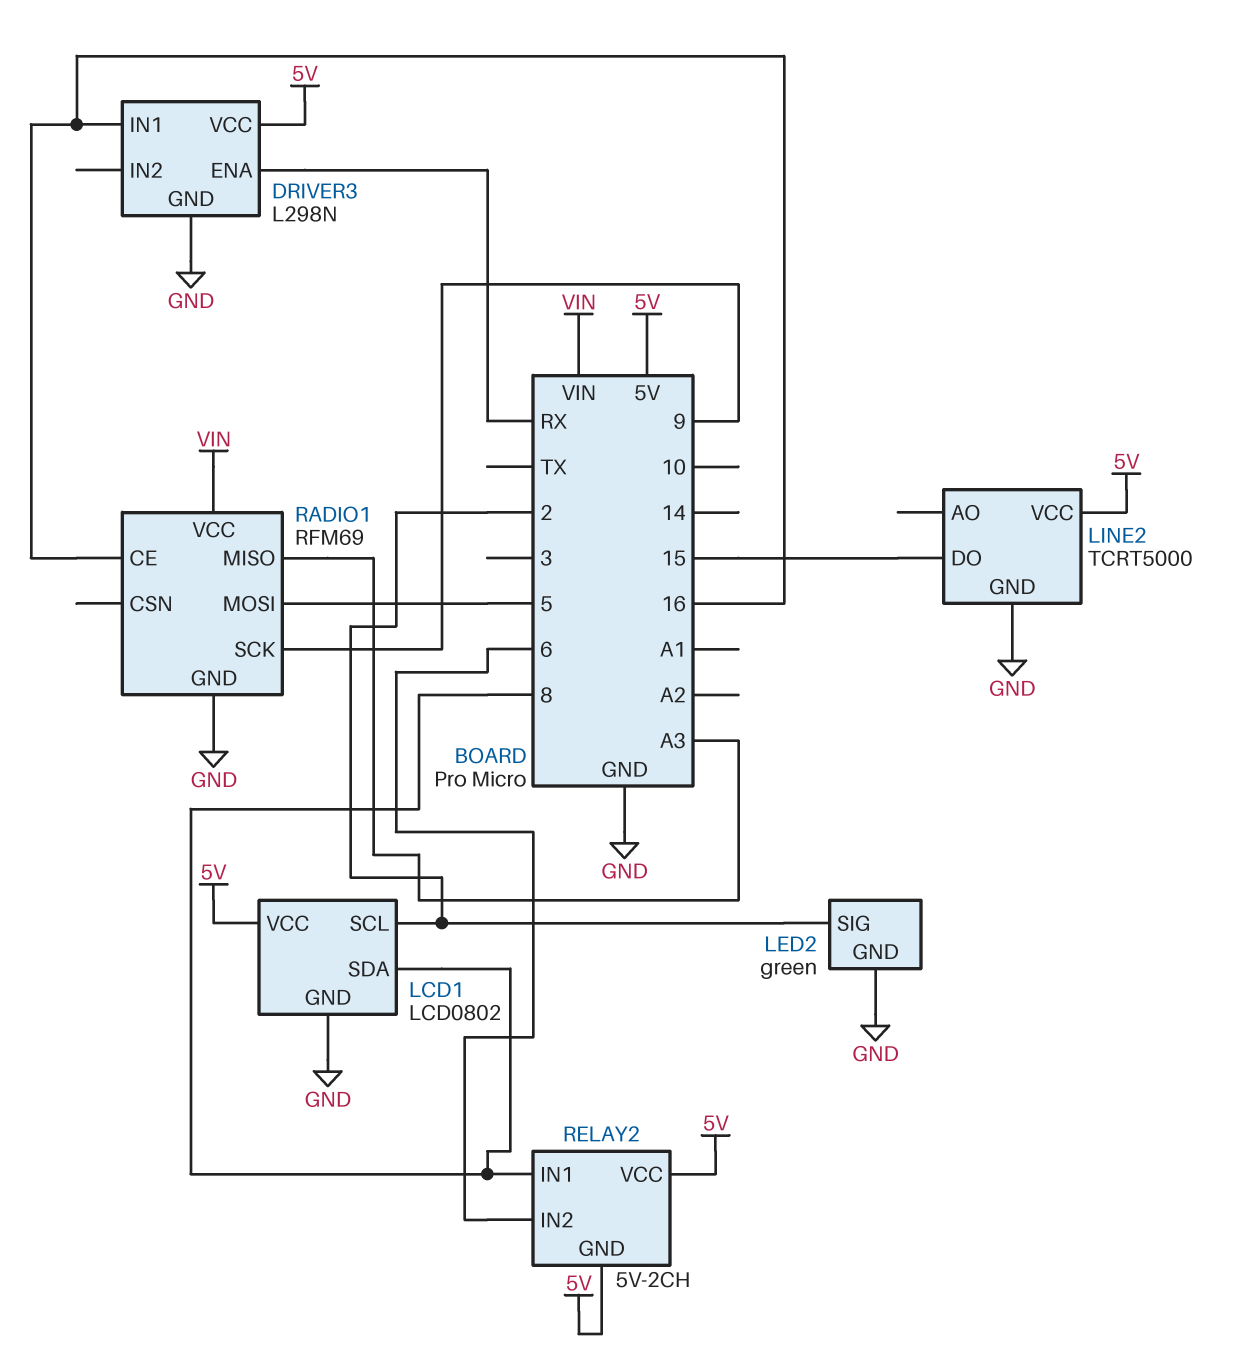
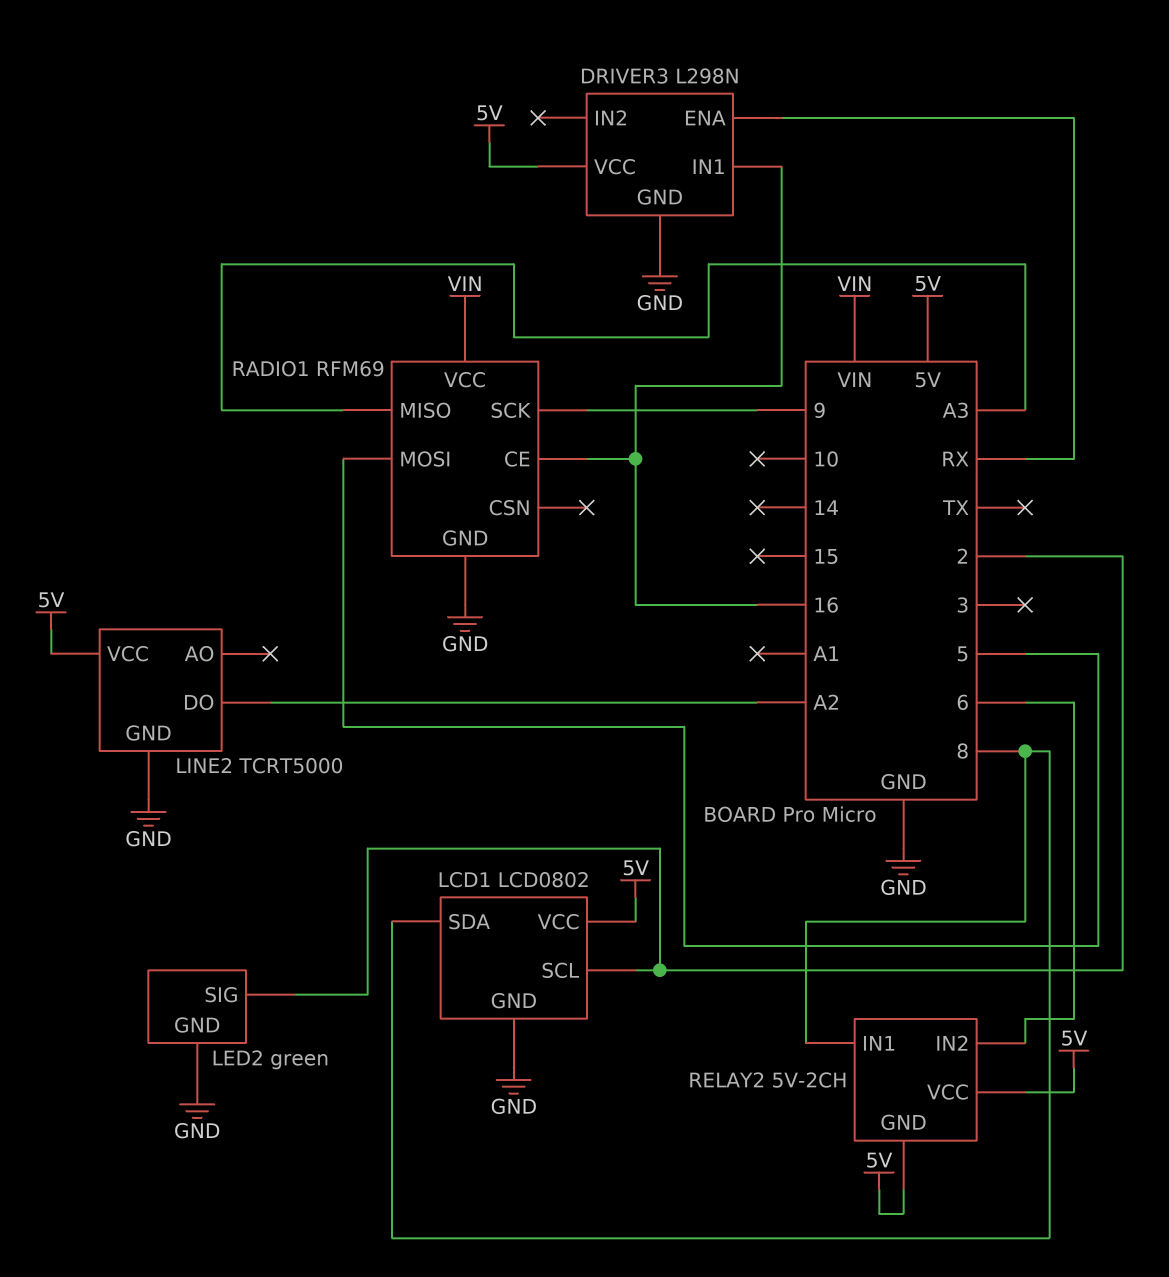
LINE2 pin DO: 15 -> A2

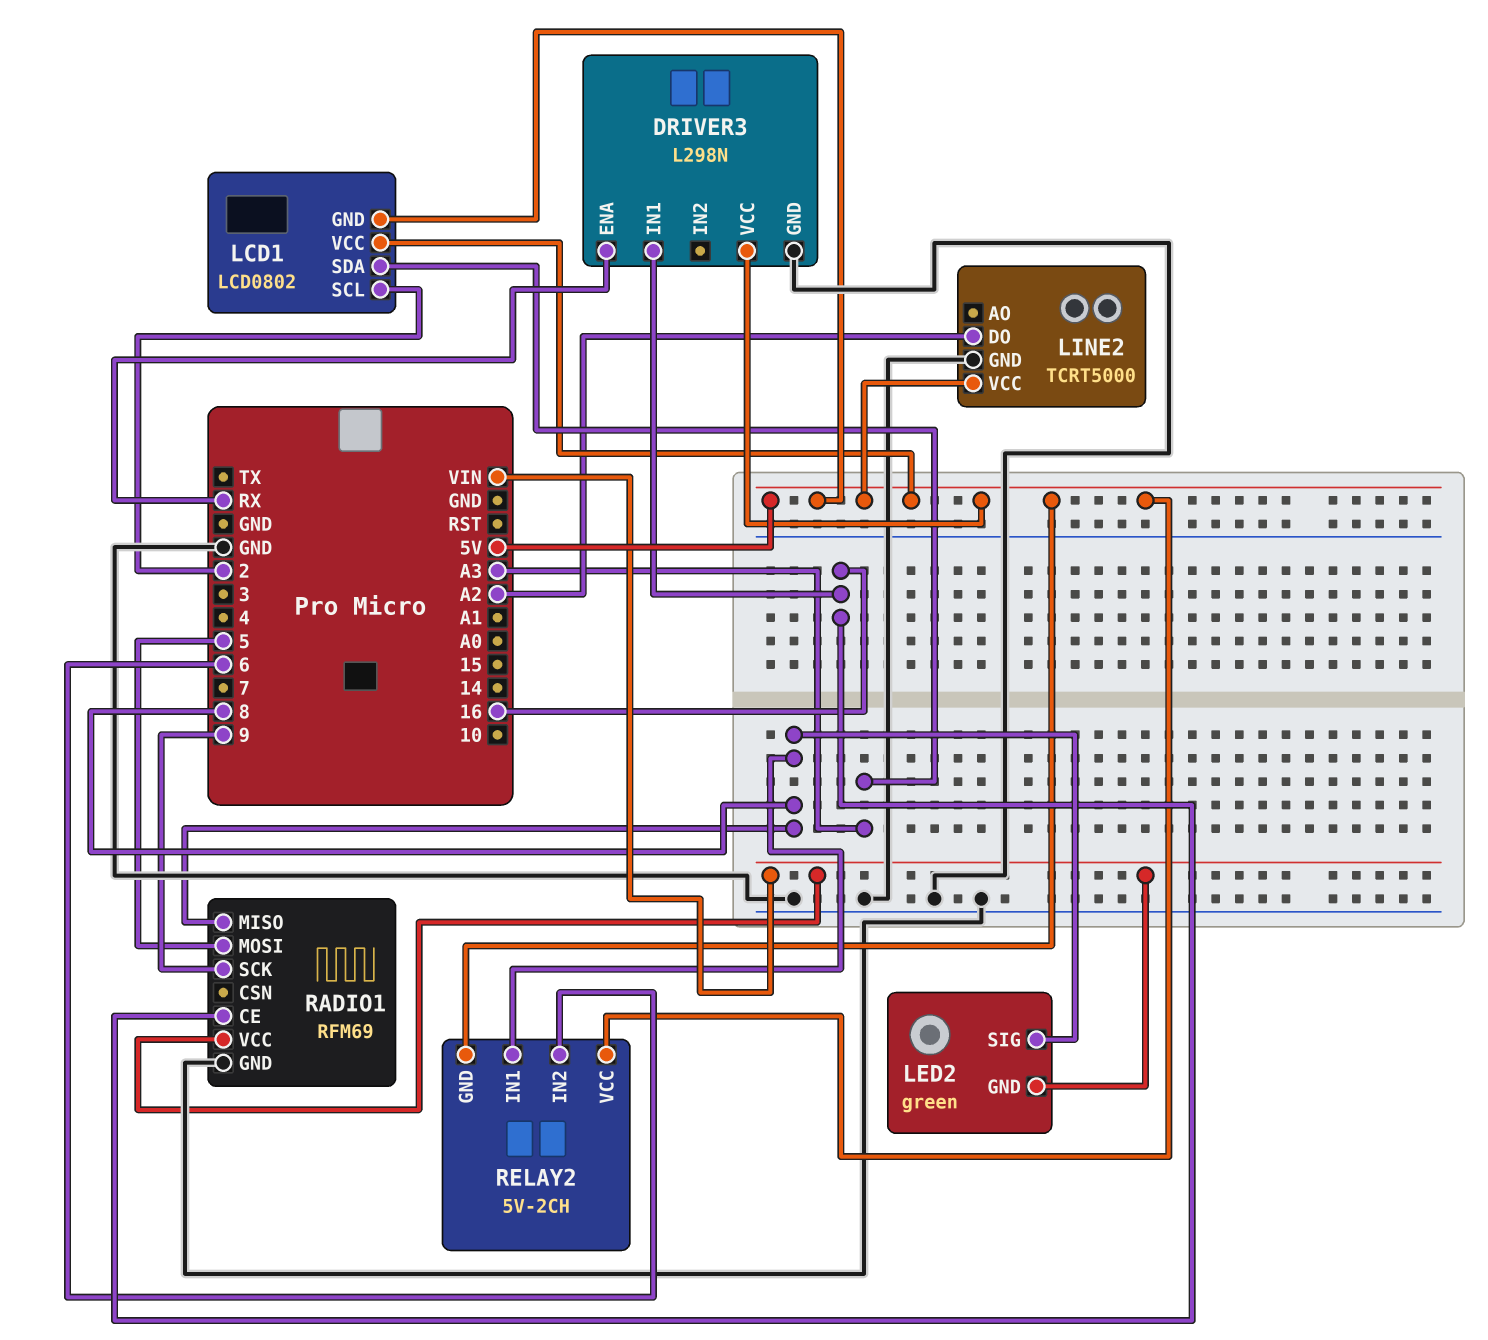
LCD1 pin GND: GND -> 5V
LCD1 pin SDA: 8 -> A3
LED2 pin GND: GND -> VIN
LED2 pin SIG: 2 -> 8
RADIO1 pin MISO: A3 -> 8

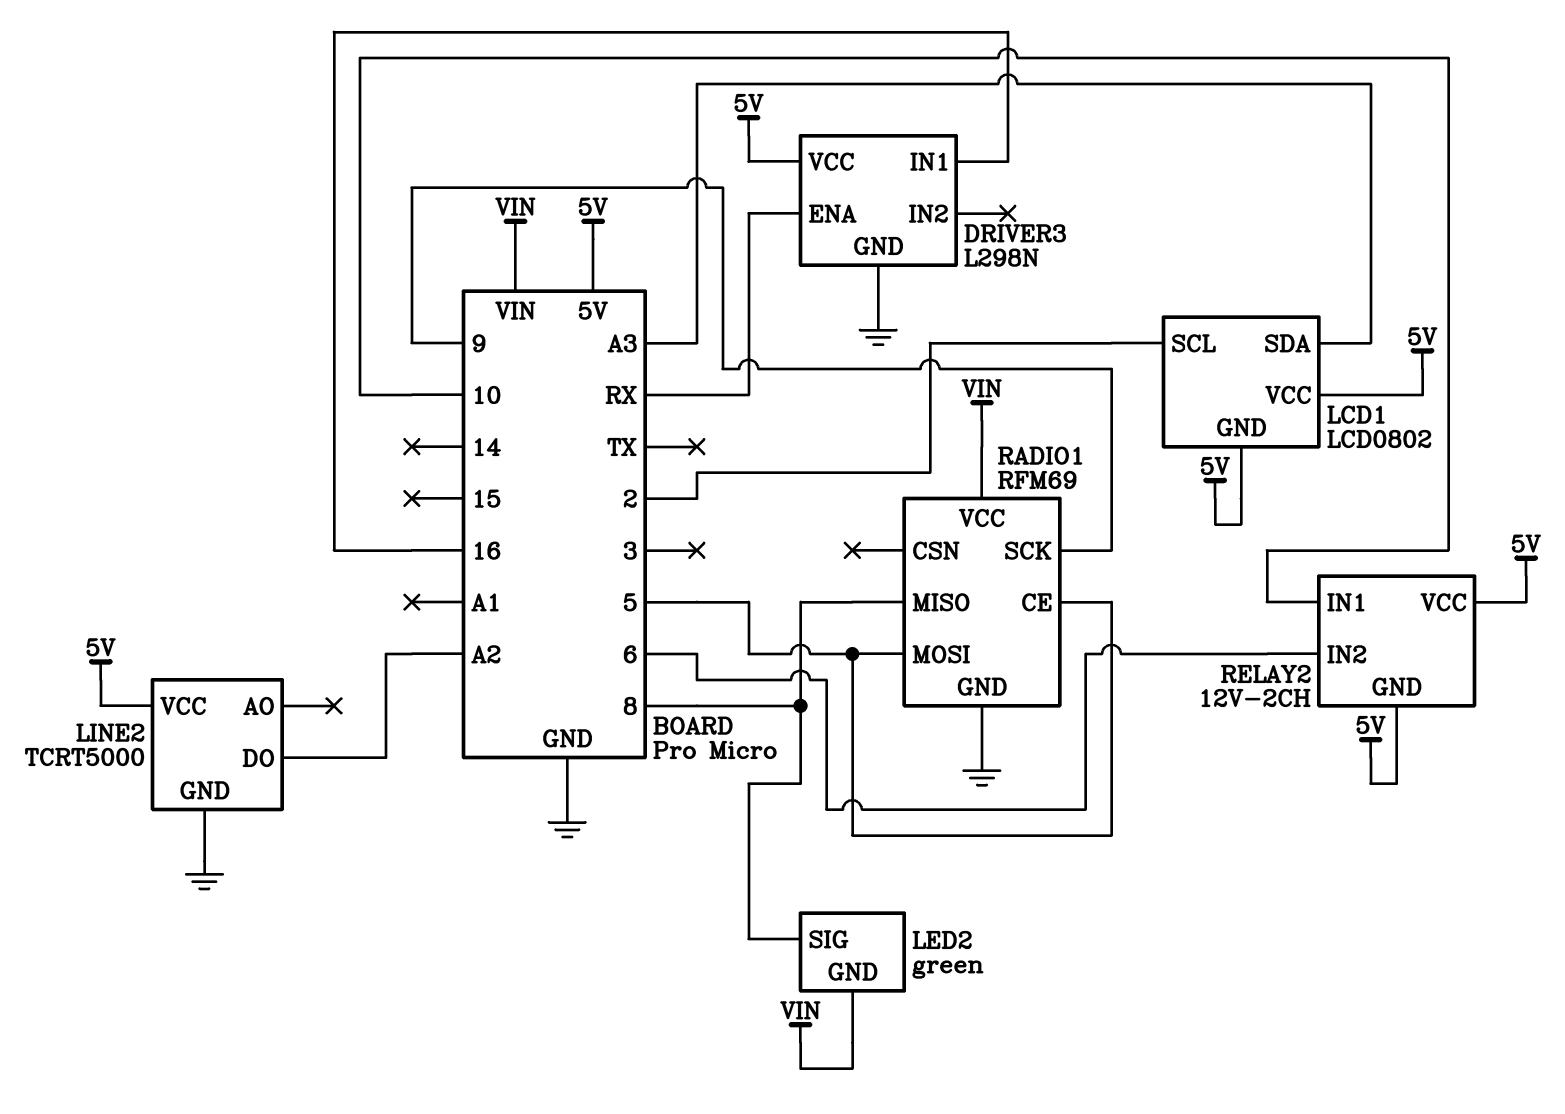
RADIO1 pin CE: 16 -> 5
RELAY2: 5V-2CH -> 12V-2CH
RELAY2 pin IN1: 8 -> 10

